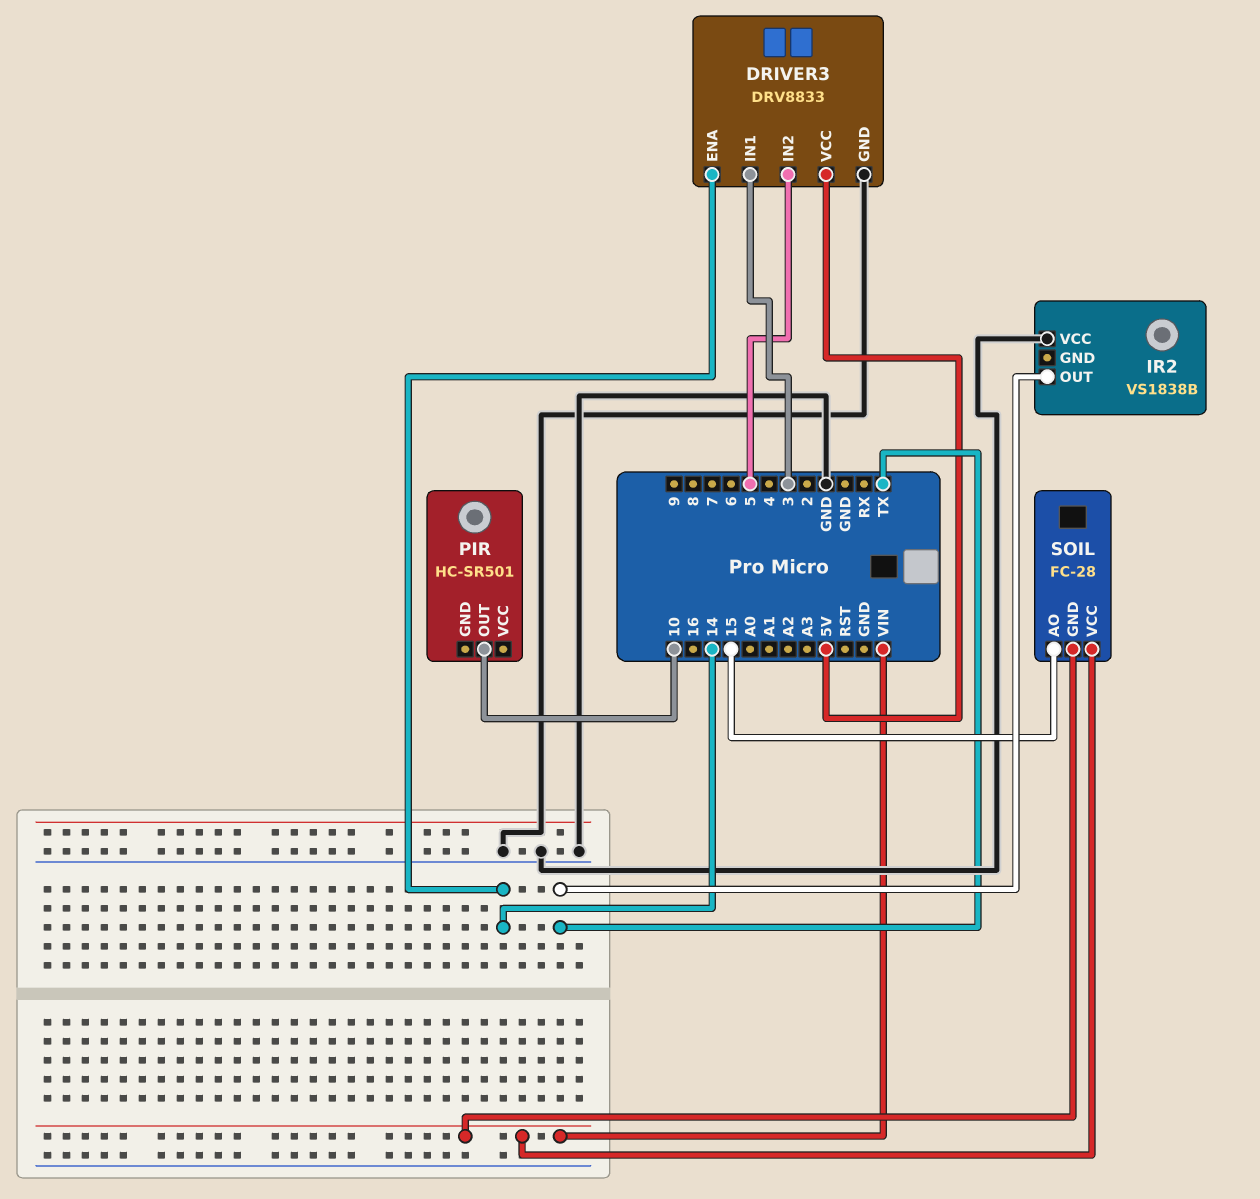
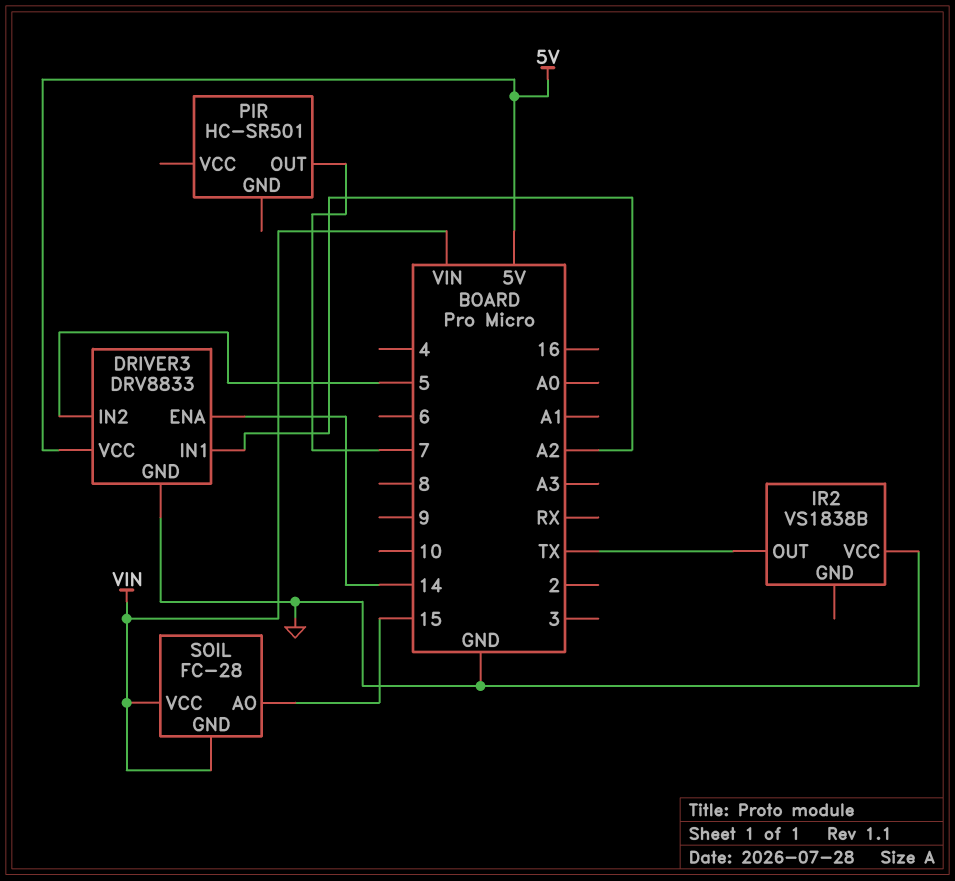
DRIVER3 pin IN1: 3 -> A2
PIR pin OUT: 10 -> 7

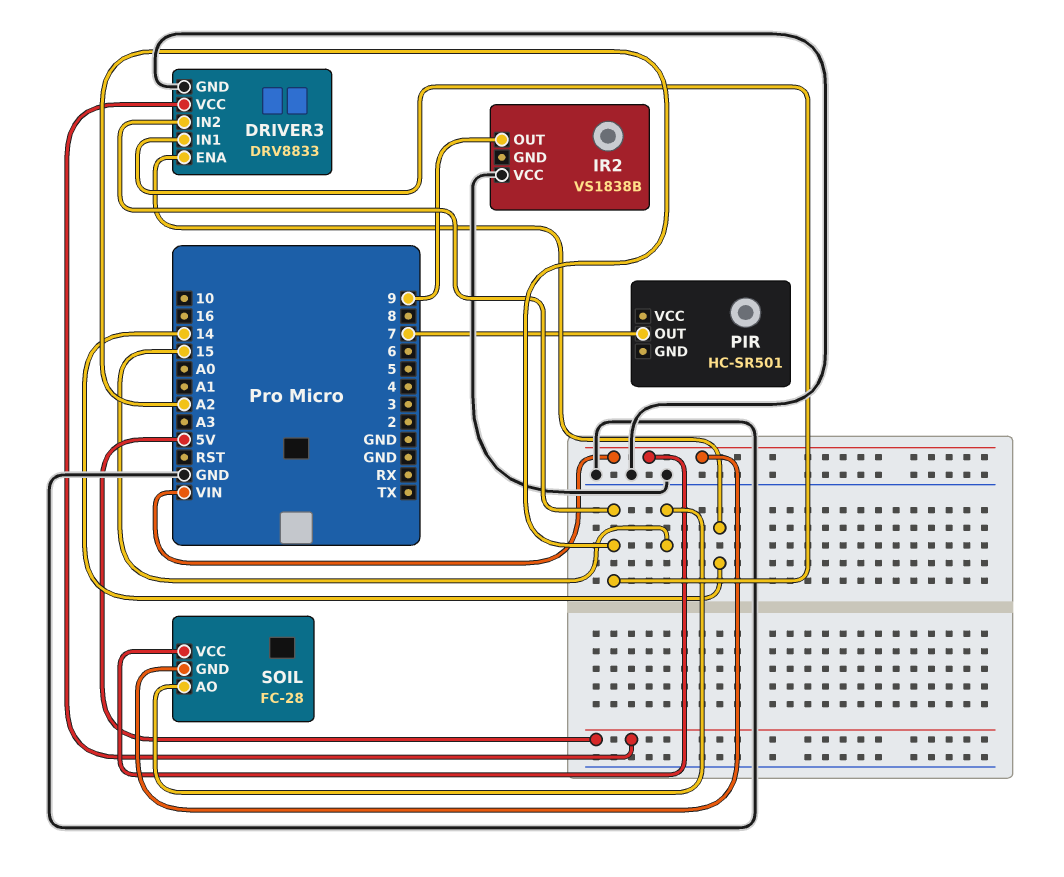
DRIVER3 pin IN2: 5 -> A2
IR2 pin OUT: TX -> 9

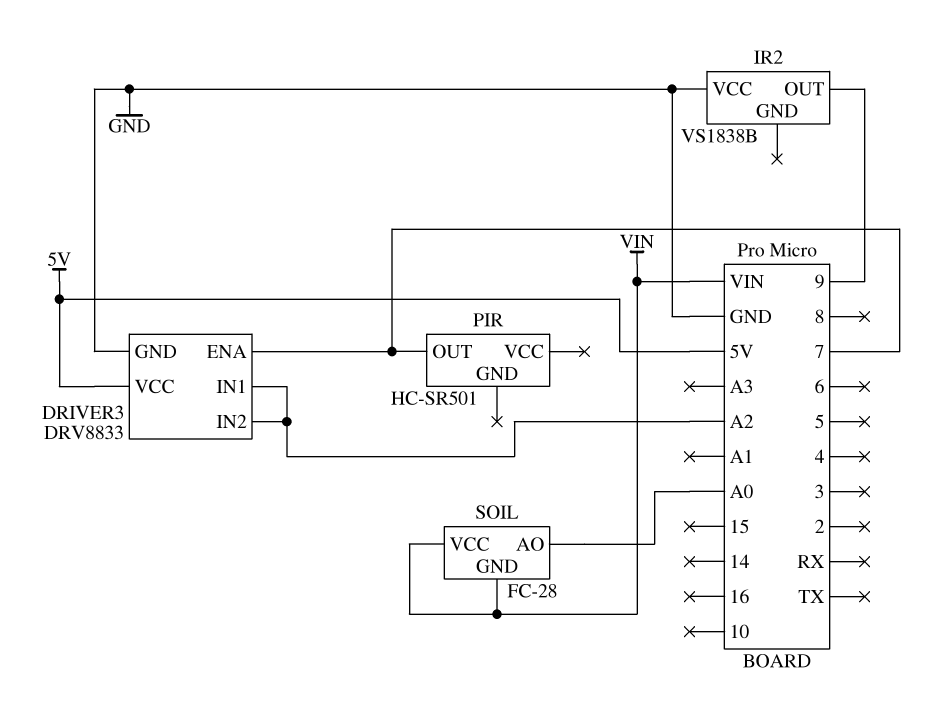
DRIVER3 pin ENA: 14 -> 7
SOIL pin AO: 15 -> A0

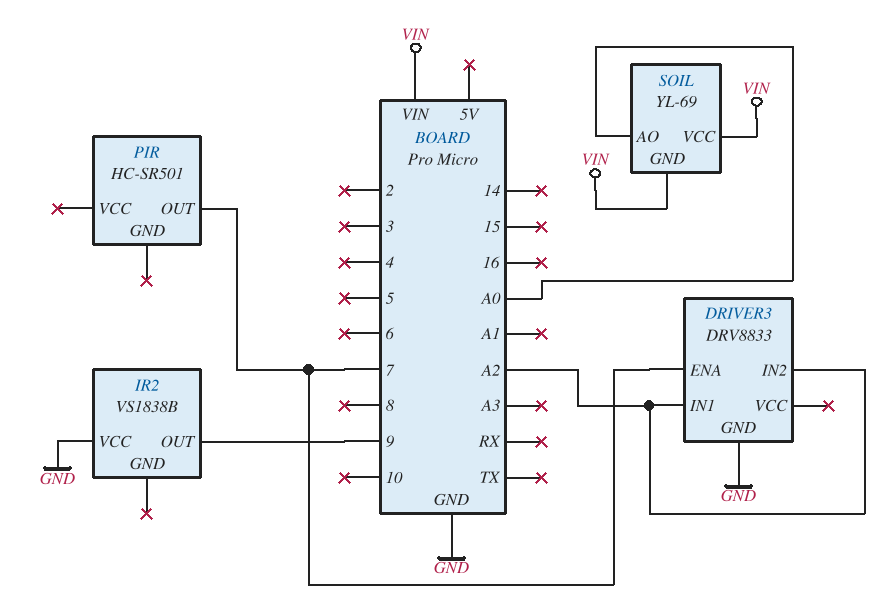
DRIVER3 pin VCC: 5V -> none
SOIL: FC-28 -> YL-69

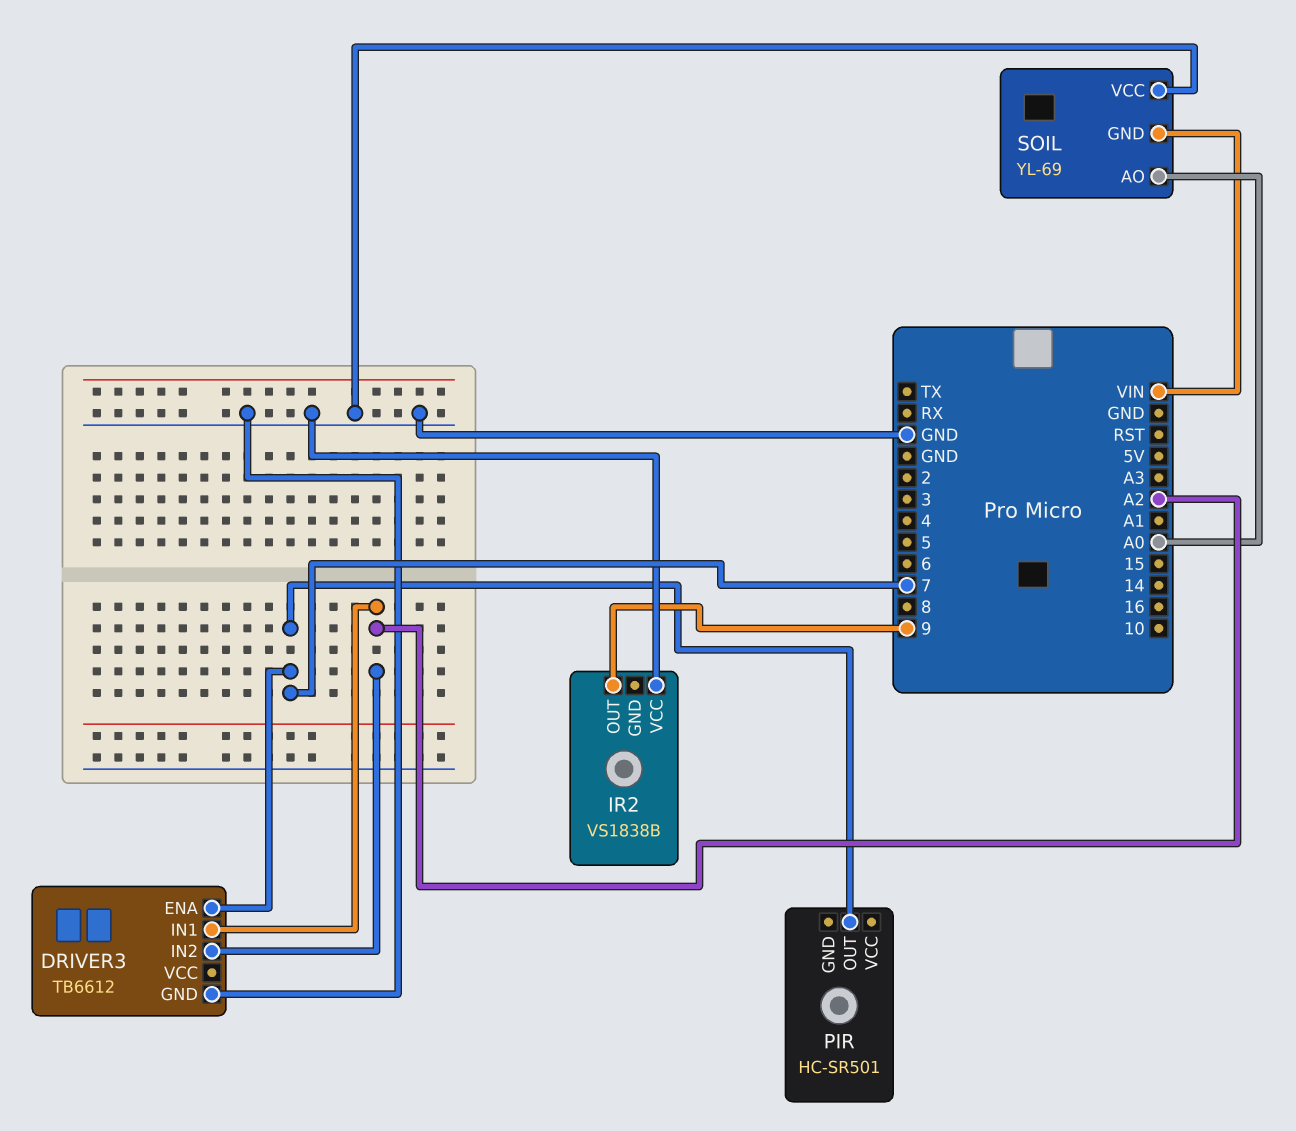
DRIVER3: DRV8833 -> TB6612
SOIL pin VCC: VIN -> GND

